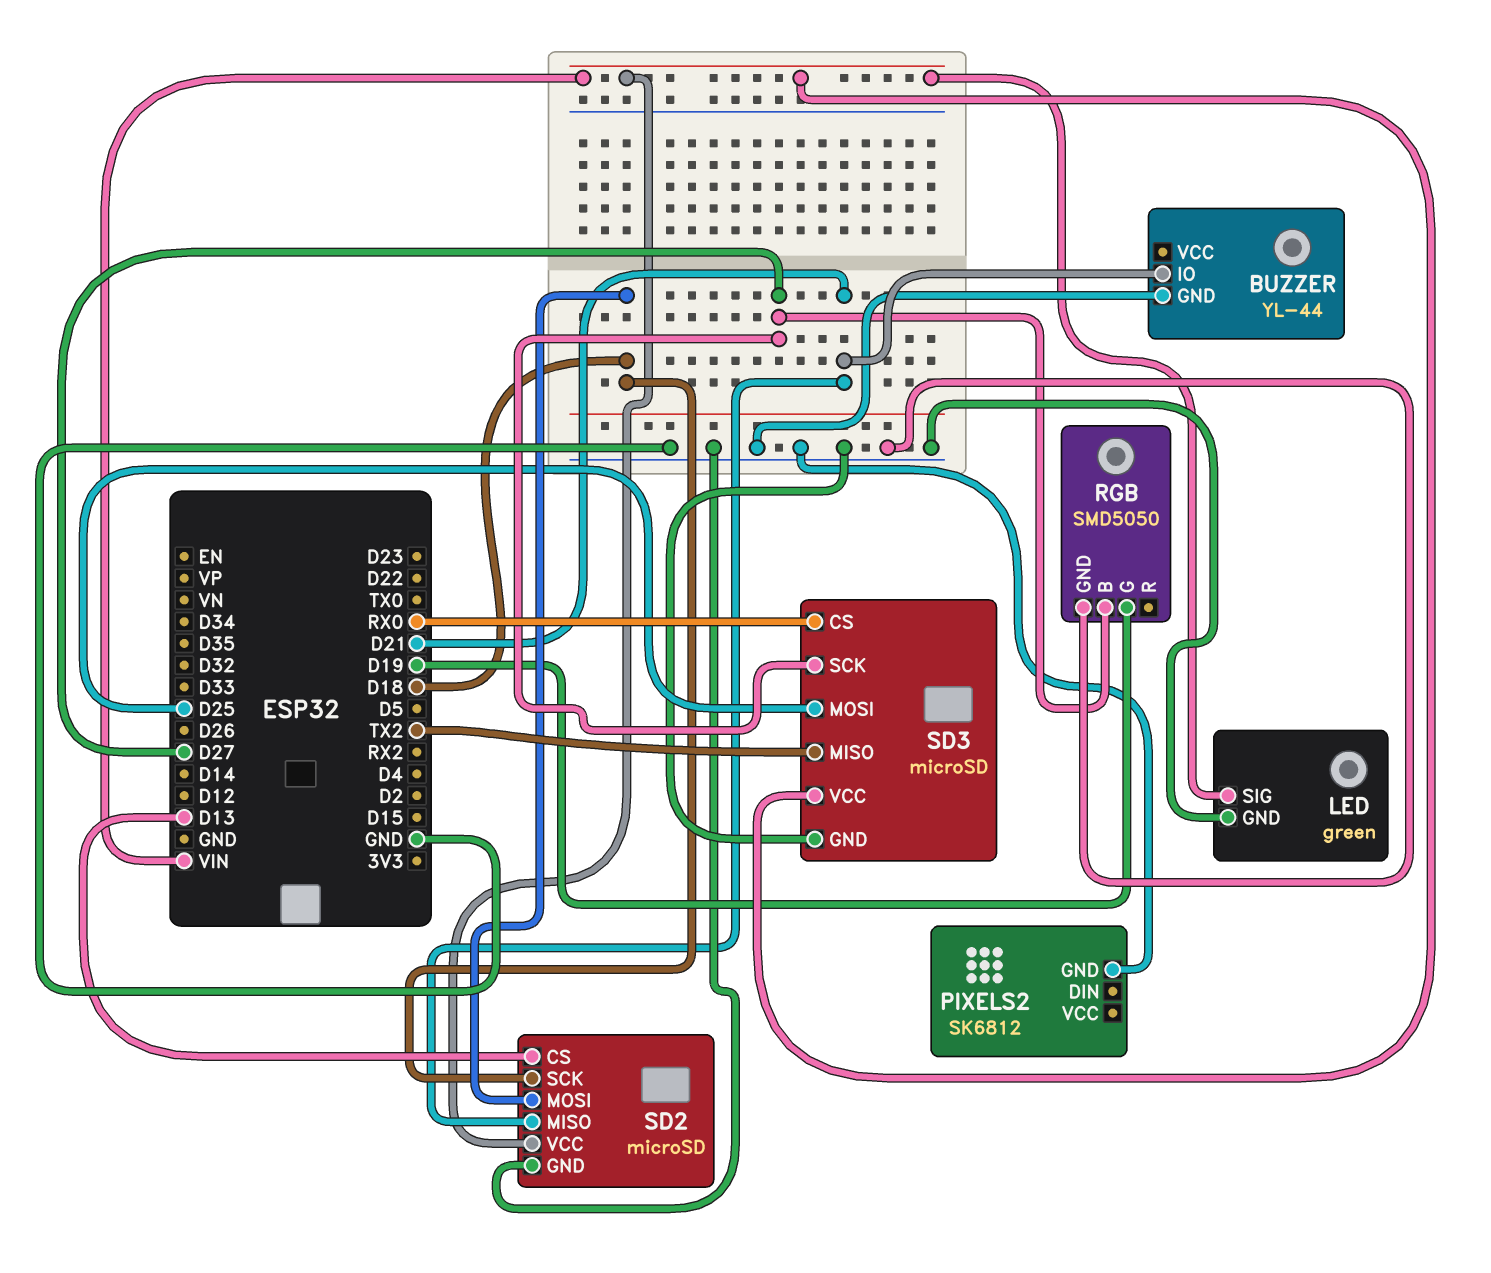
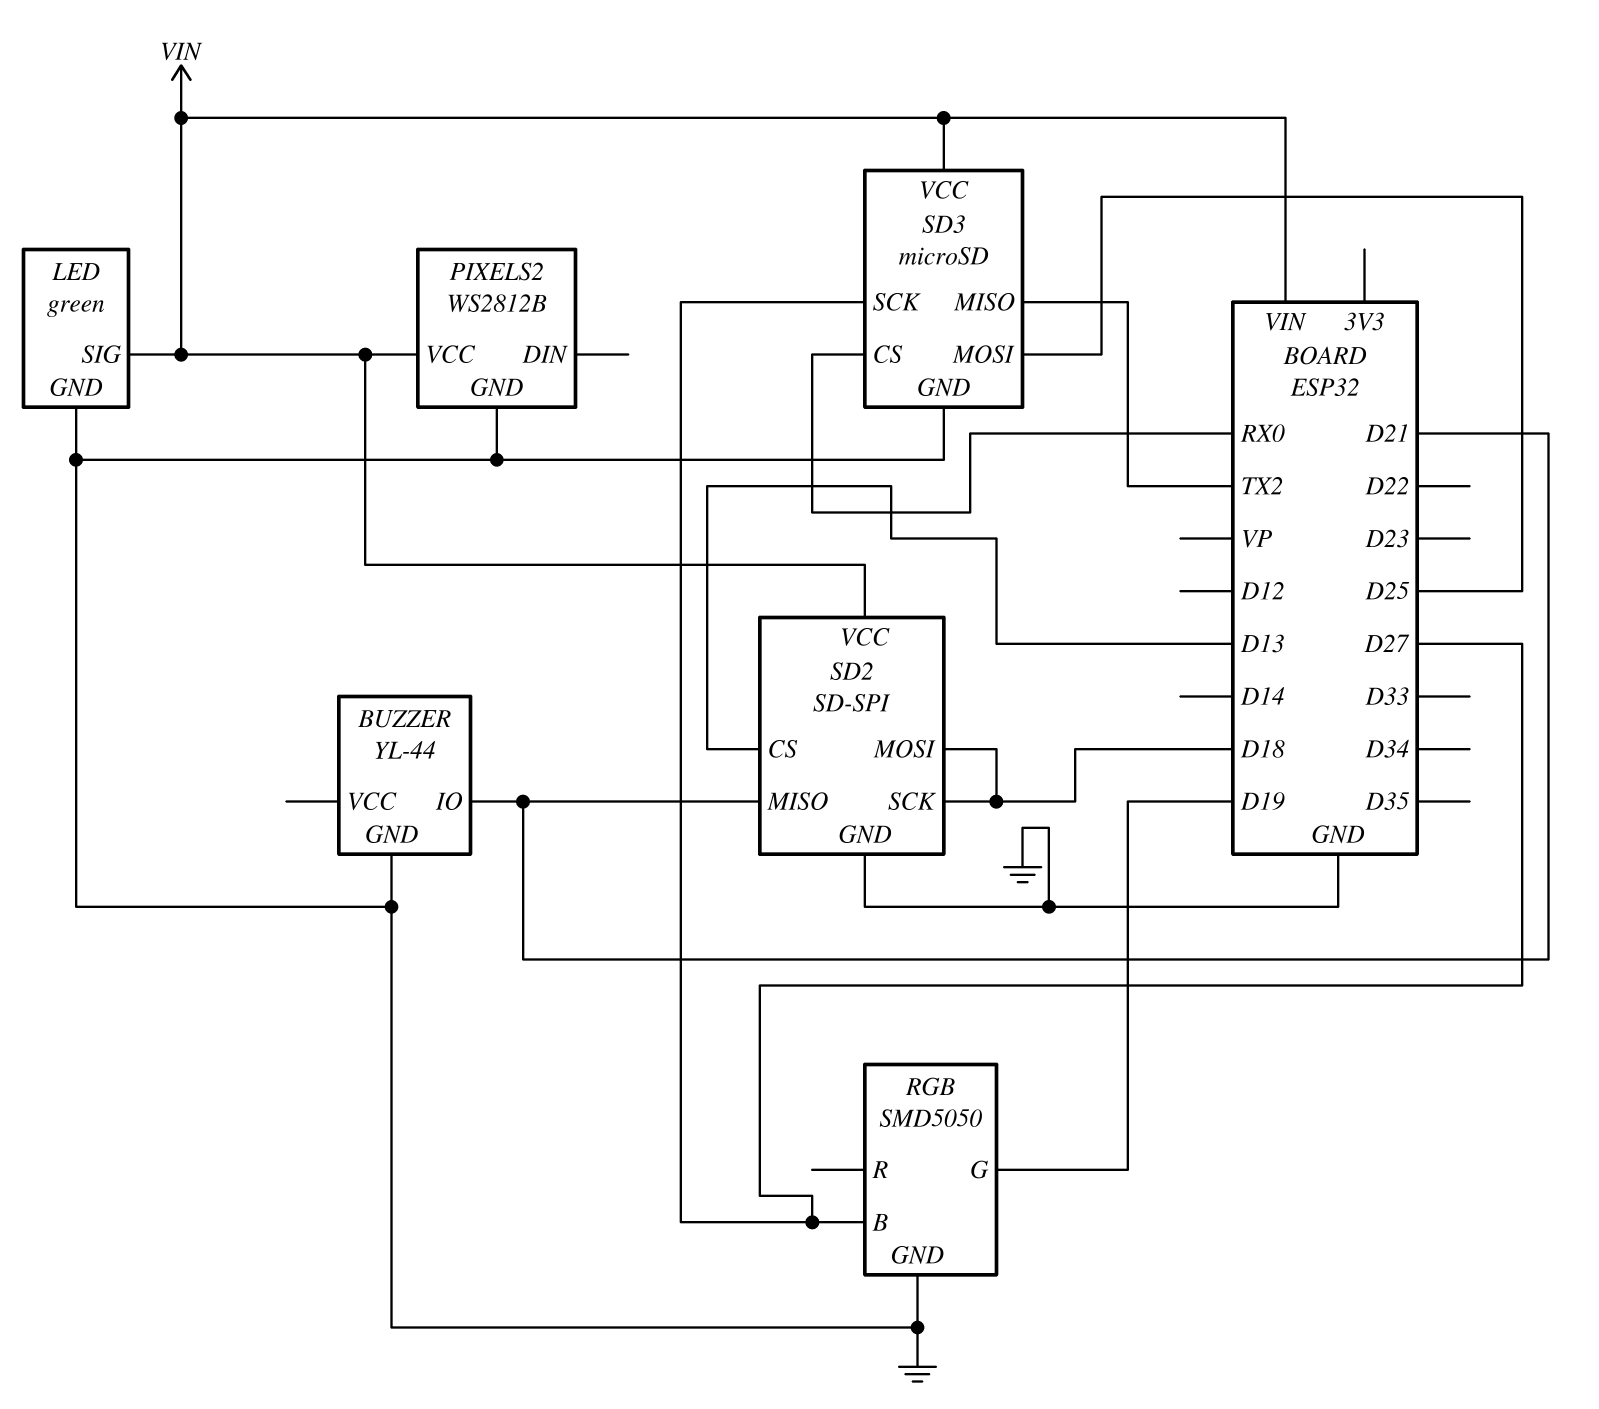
PIXELS2: SK6812 -> WS2812B
PIXELS2 pin VCC: none -> VIN
SD2: microSD -> SD-SPI

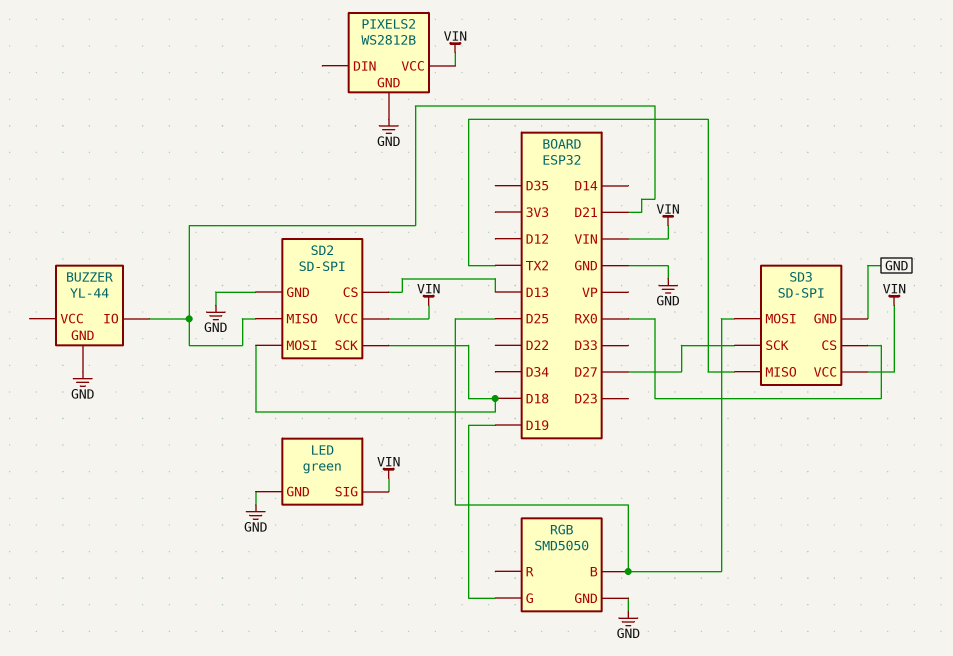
RGB pin B: D27 -> D25
SD3: microSD -> SD-SPI

